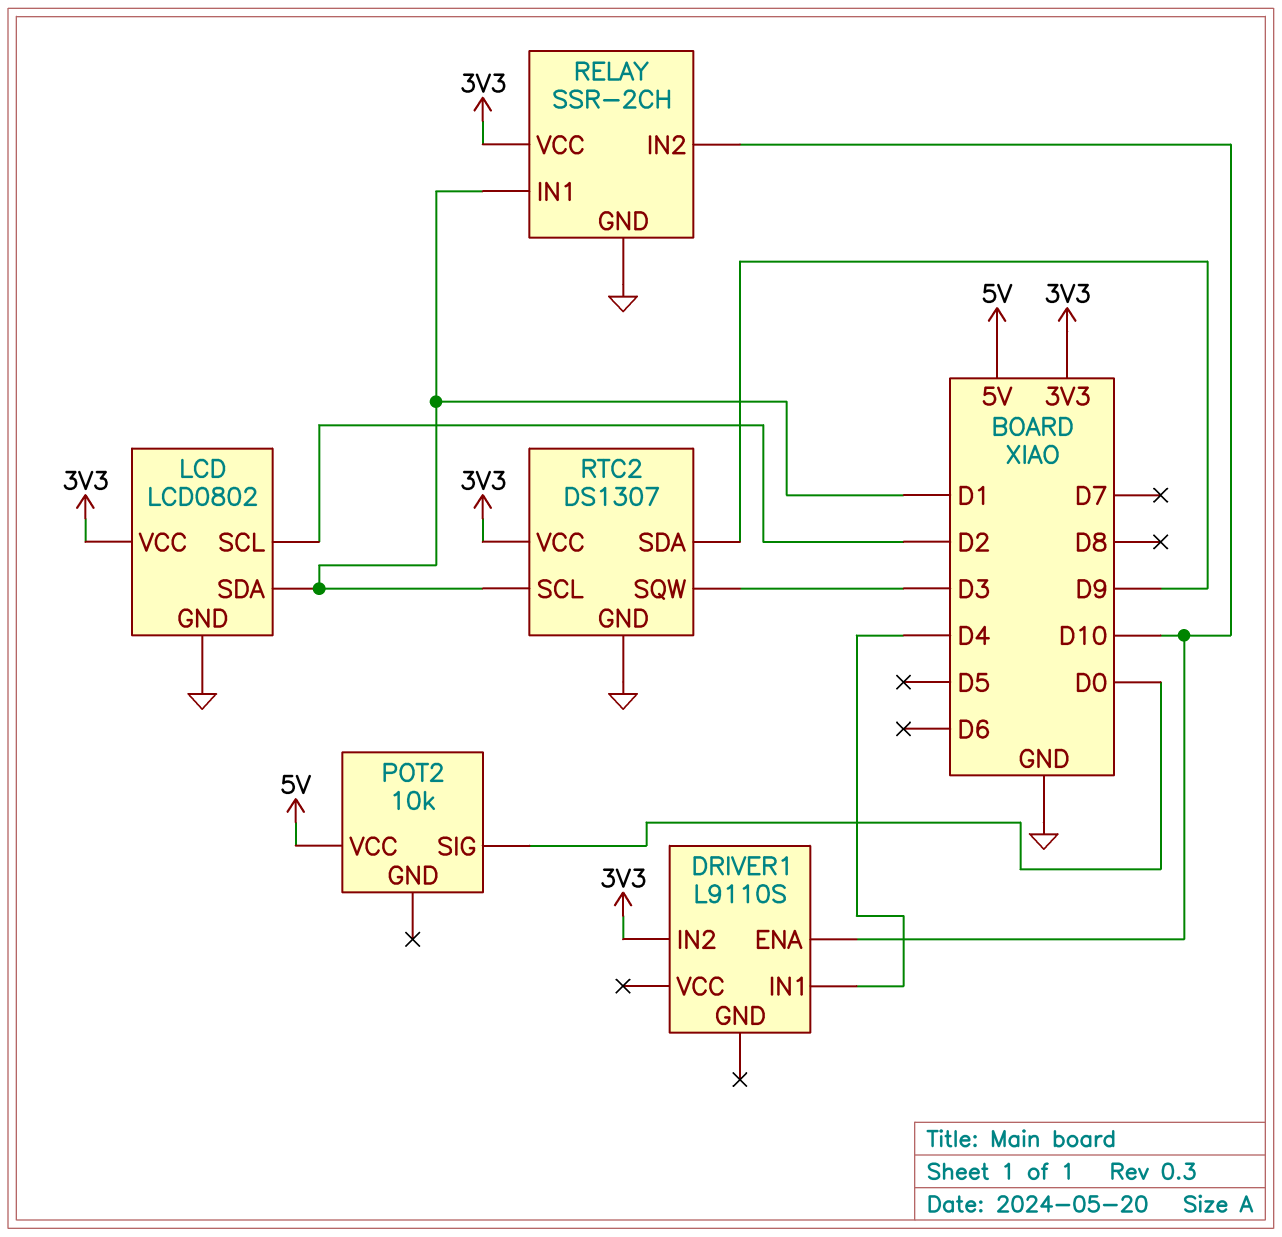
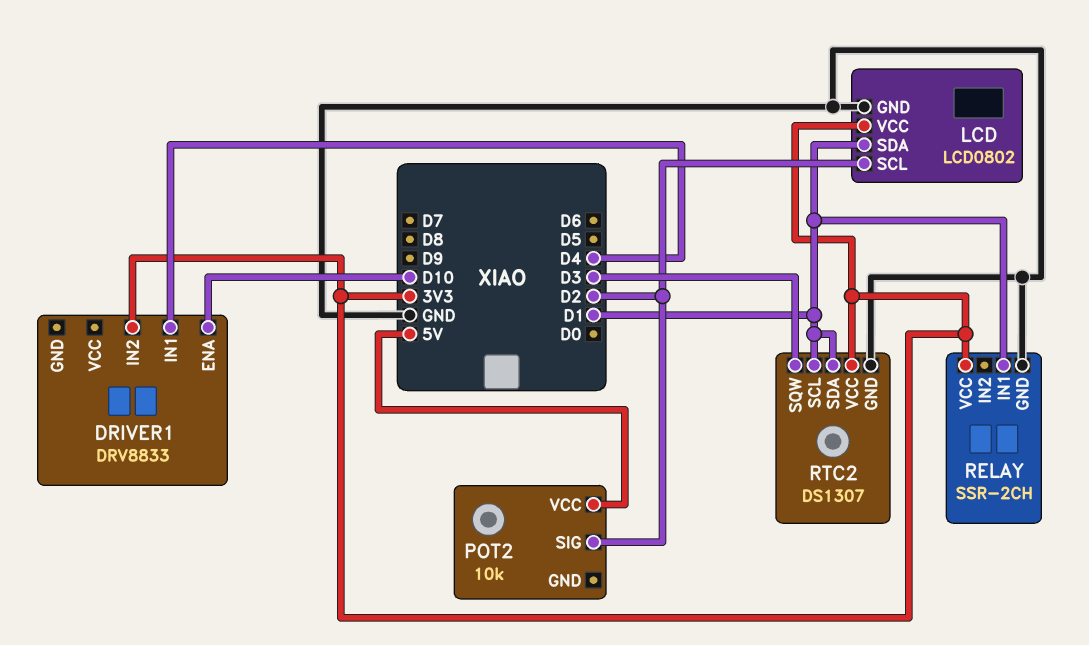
DRIVER1: L9110S -> DRV8833
POT2 pin SIG: D0 -> D2
RELAY pin IN2: D10 -> none
RTC2 pin SDA: D9 -> D1

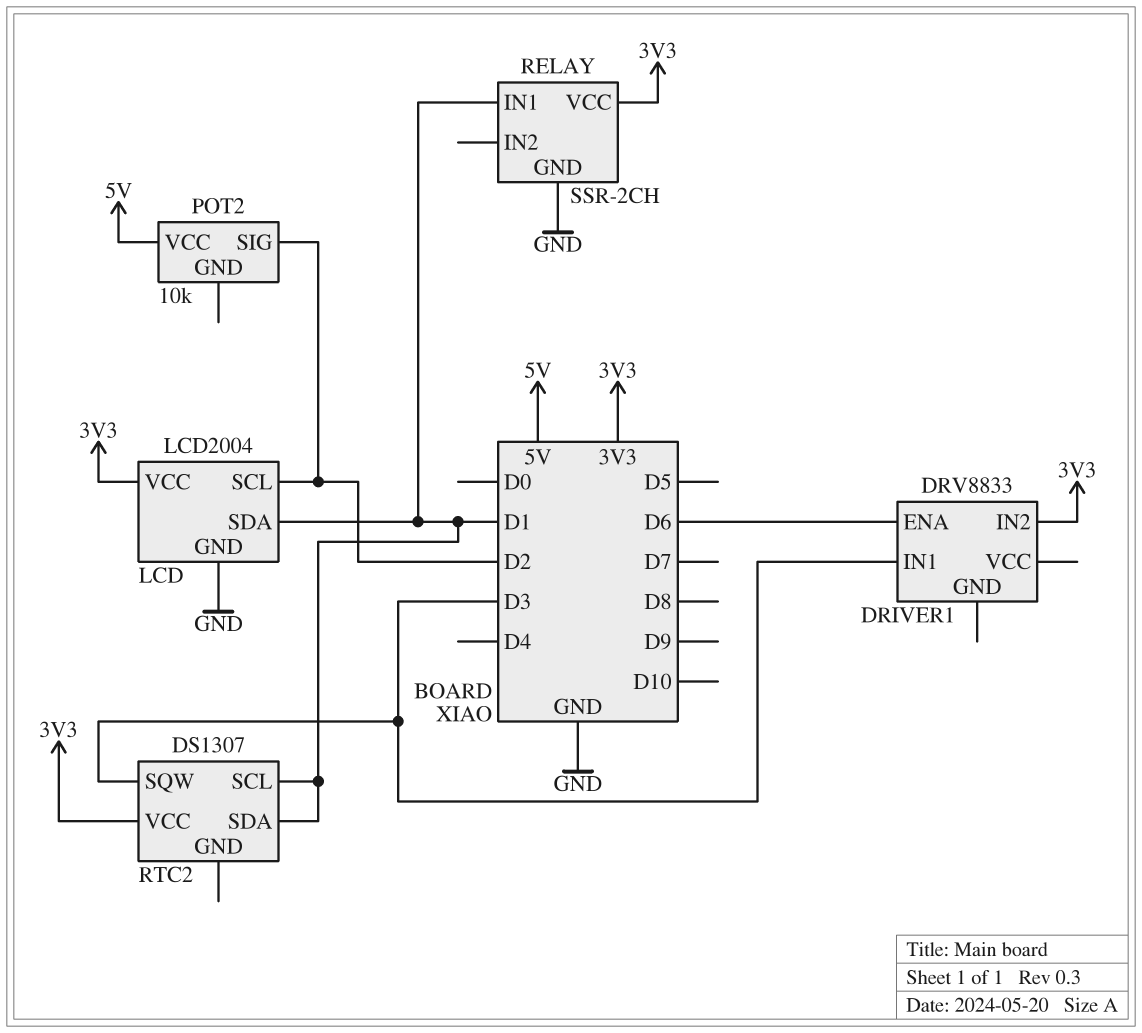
DRIVER1 pin ENA: D10 -> D6
DRIVER1 pin IN1: D4 -> D3
LCD: LCD0802 -> LCD2004
RTC2 pin GND: GND -> none

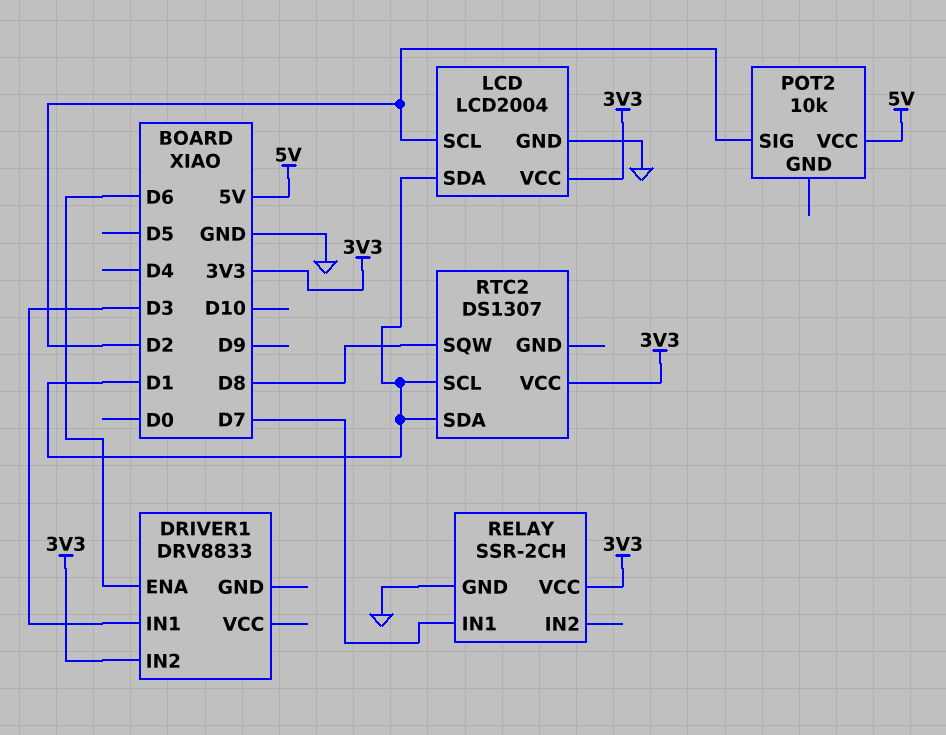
RELAY pin IN1: D1 -> D7
RTC2 pin SQW: D3 -> D8

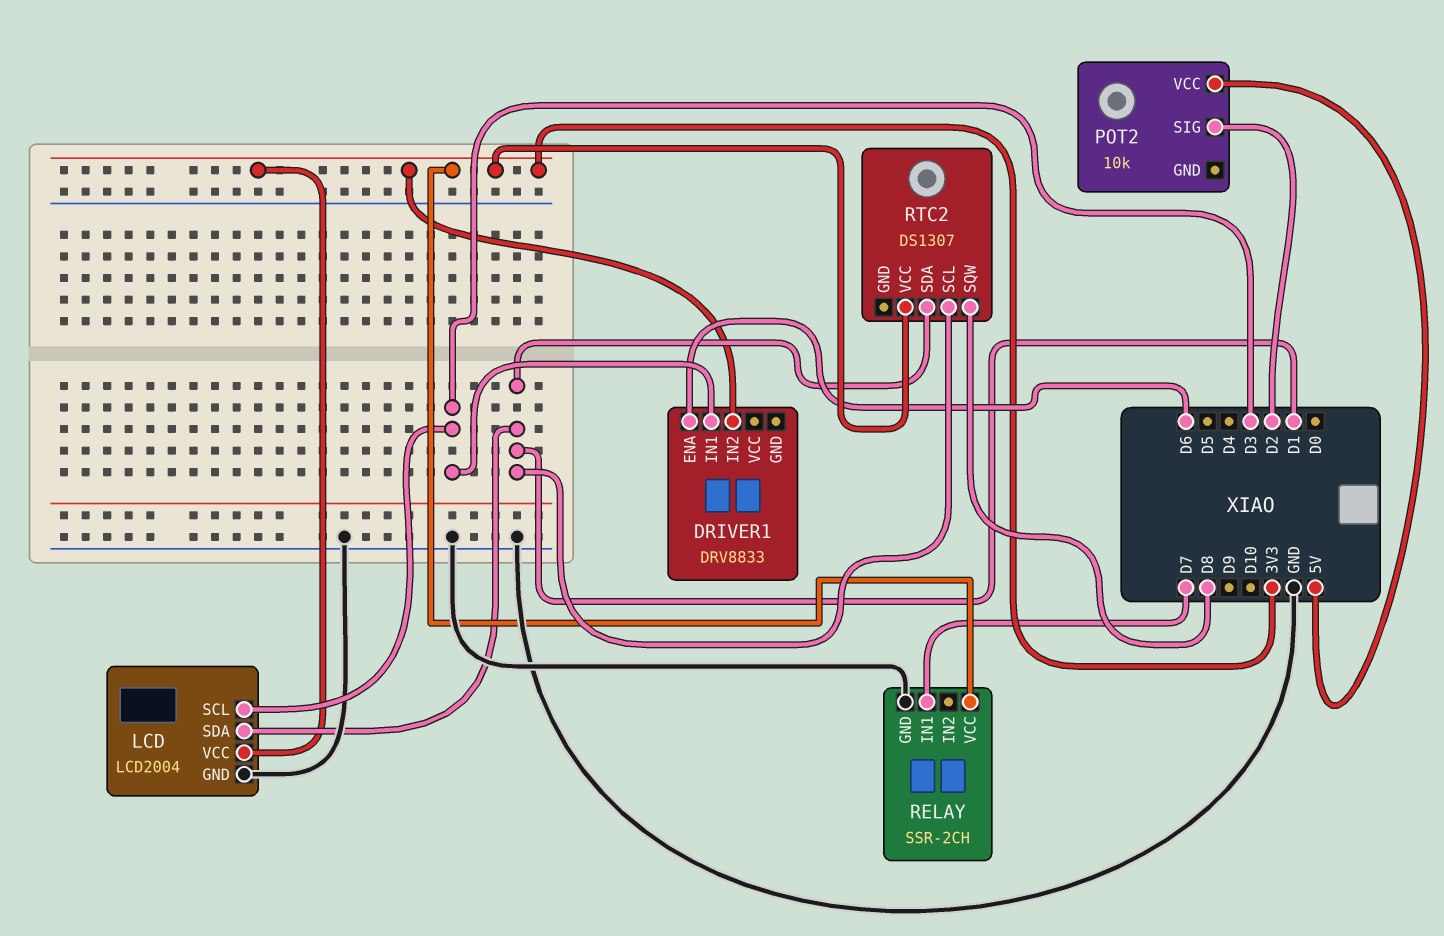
LCD pin SCL: D2 -> D3

